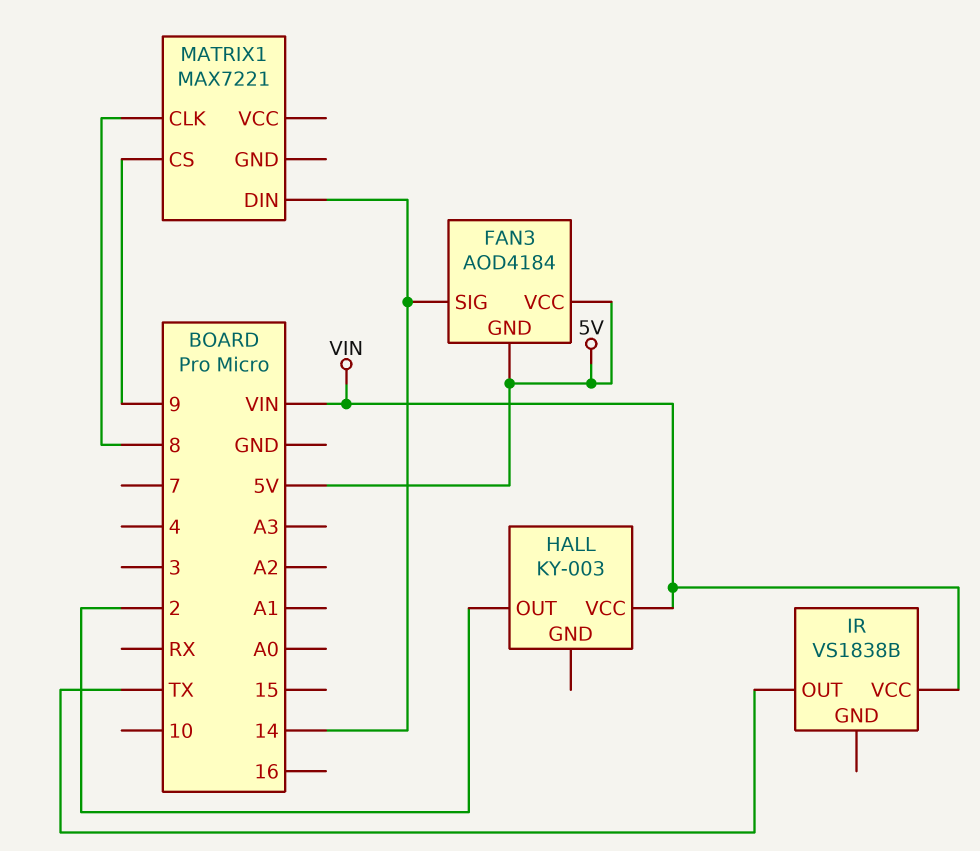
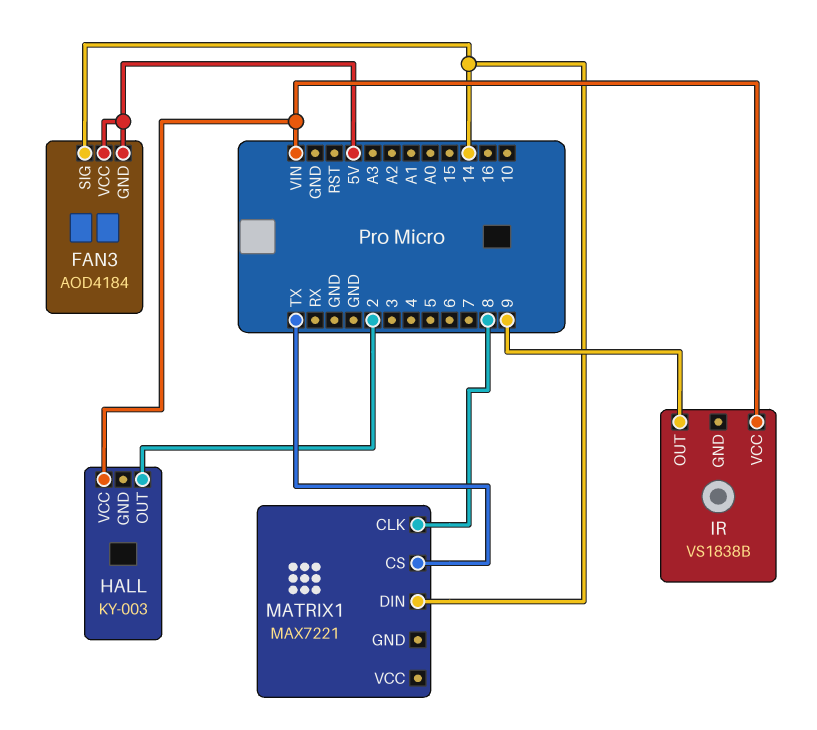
IR pin OUT: TX -> 9
MATRIX1 pin CS: 9 -> TX

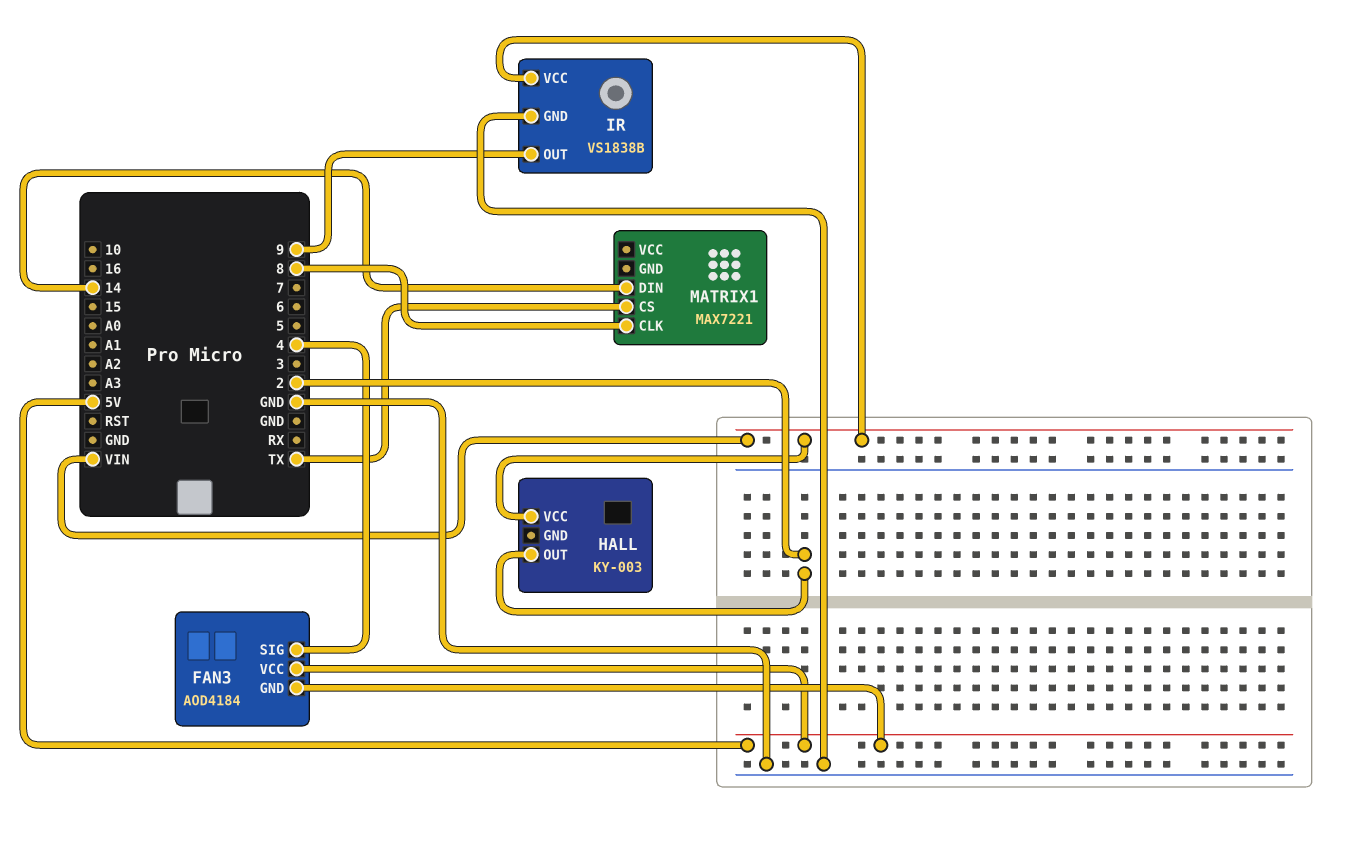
FAN3 pin SIG: 14 -> 4
IR pin GND: none -> GND

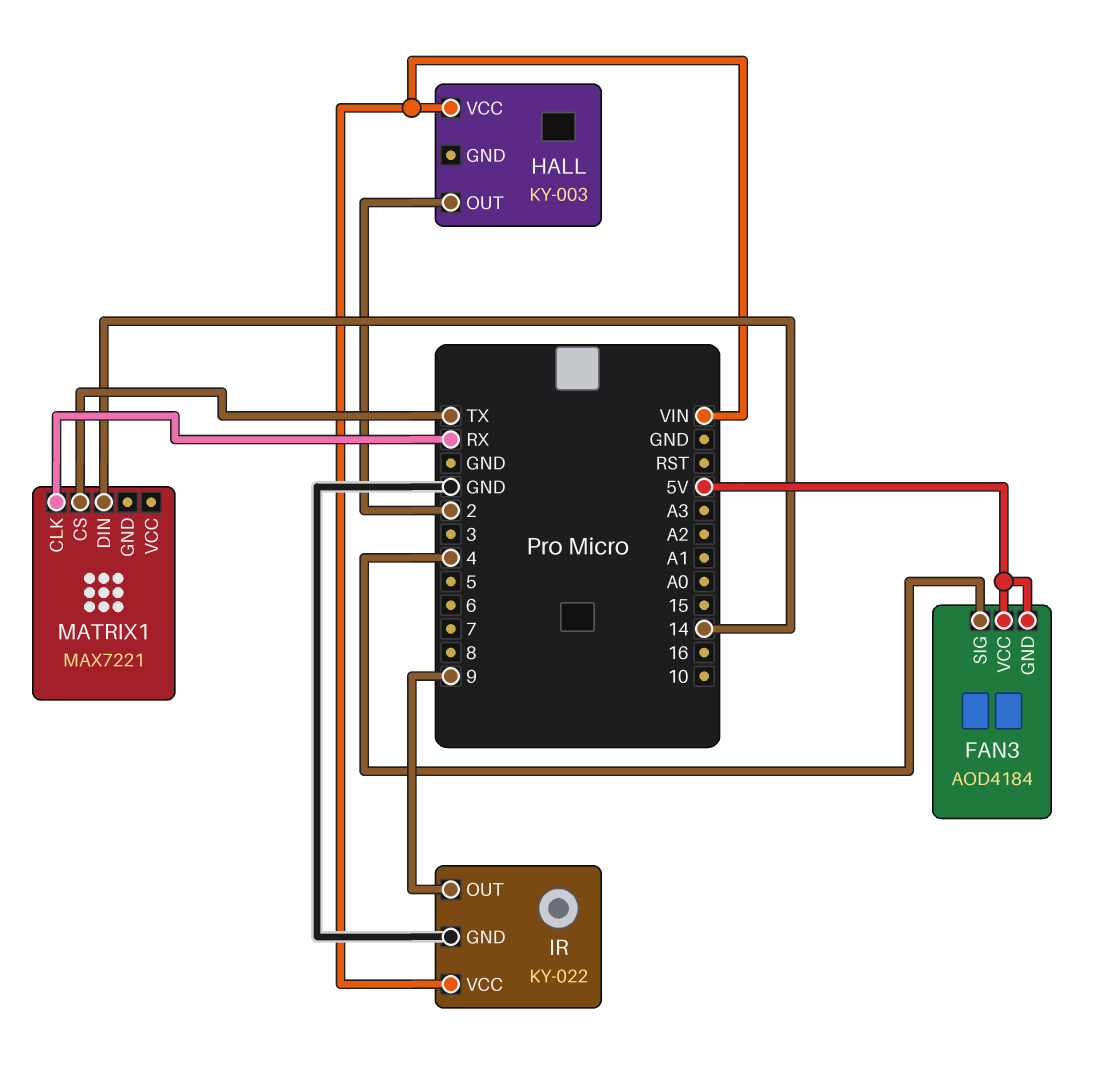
IR: VS1838B -> KY-022
MATRIX1 pin CLK: 8 -> RX

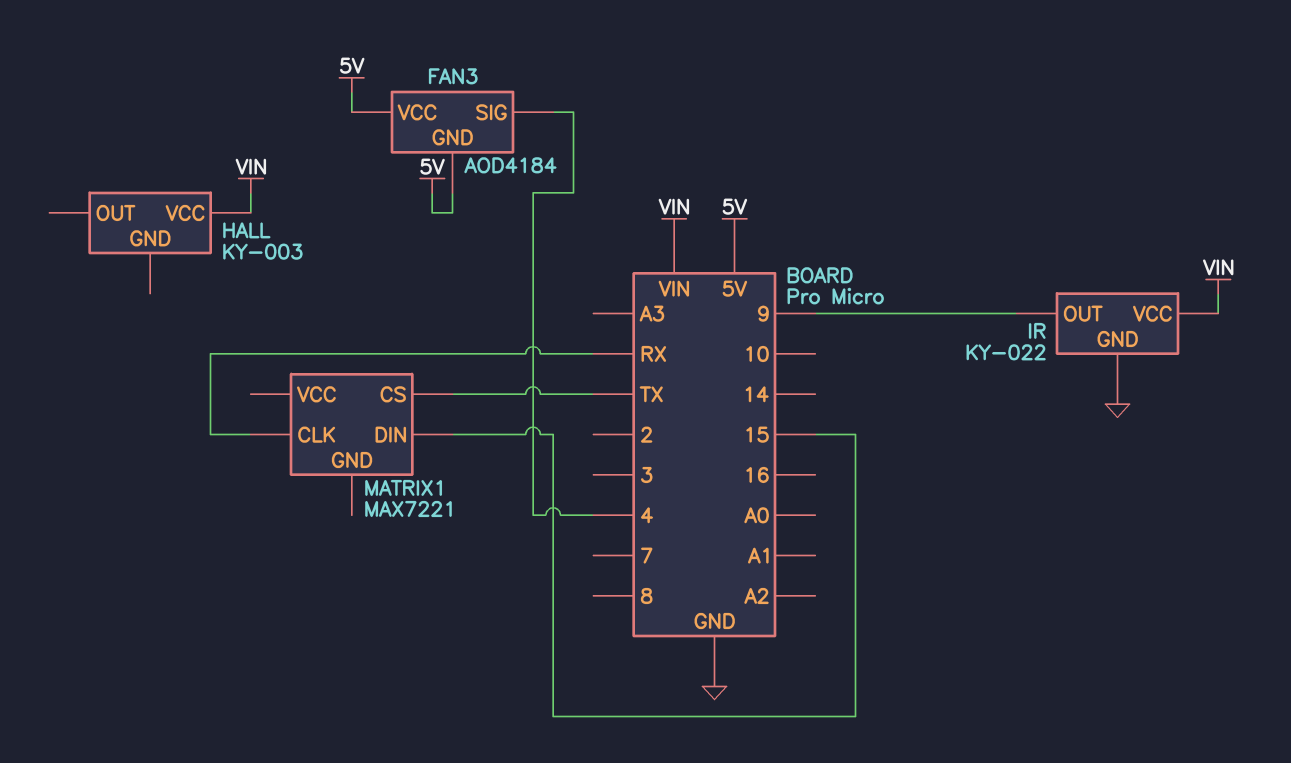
HALL pin OUT: 2 -> none
MATRIX1 pin DIN: 14 -> 15

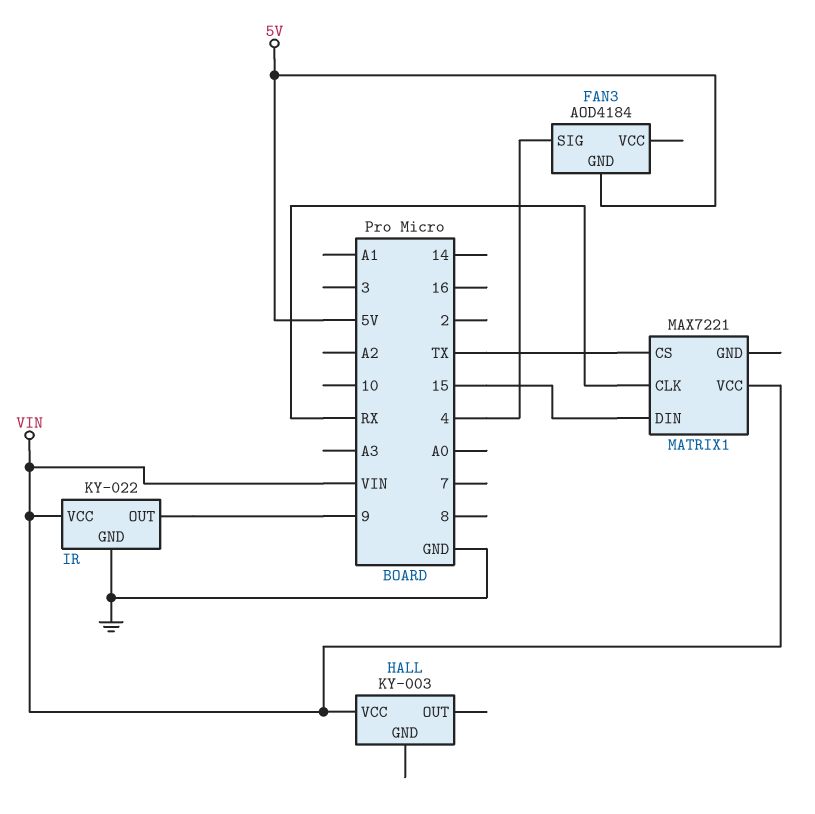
FAN3 pin VCC: 5V -> none
MATRIX1 pin VCC: none -> VIN

